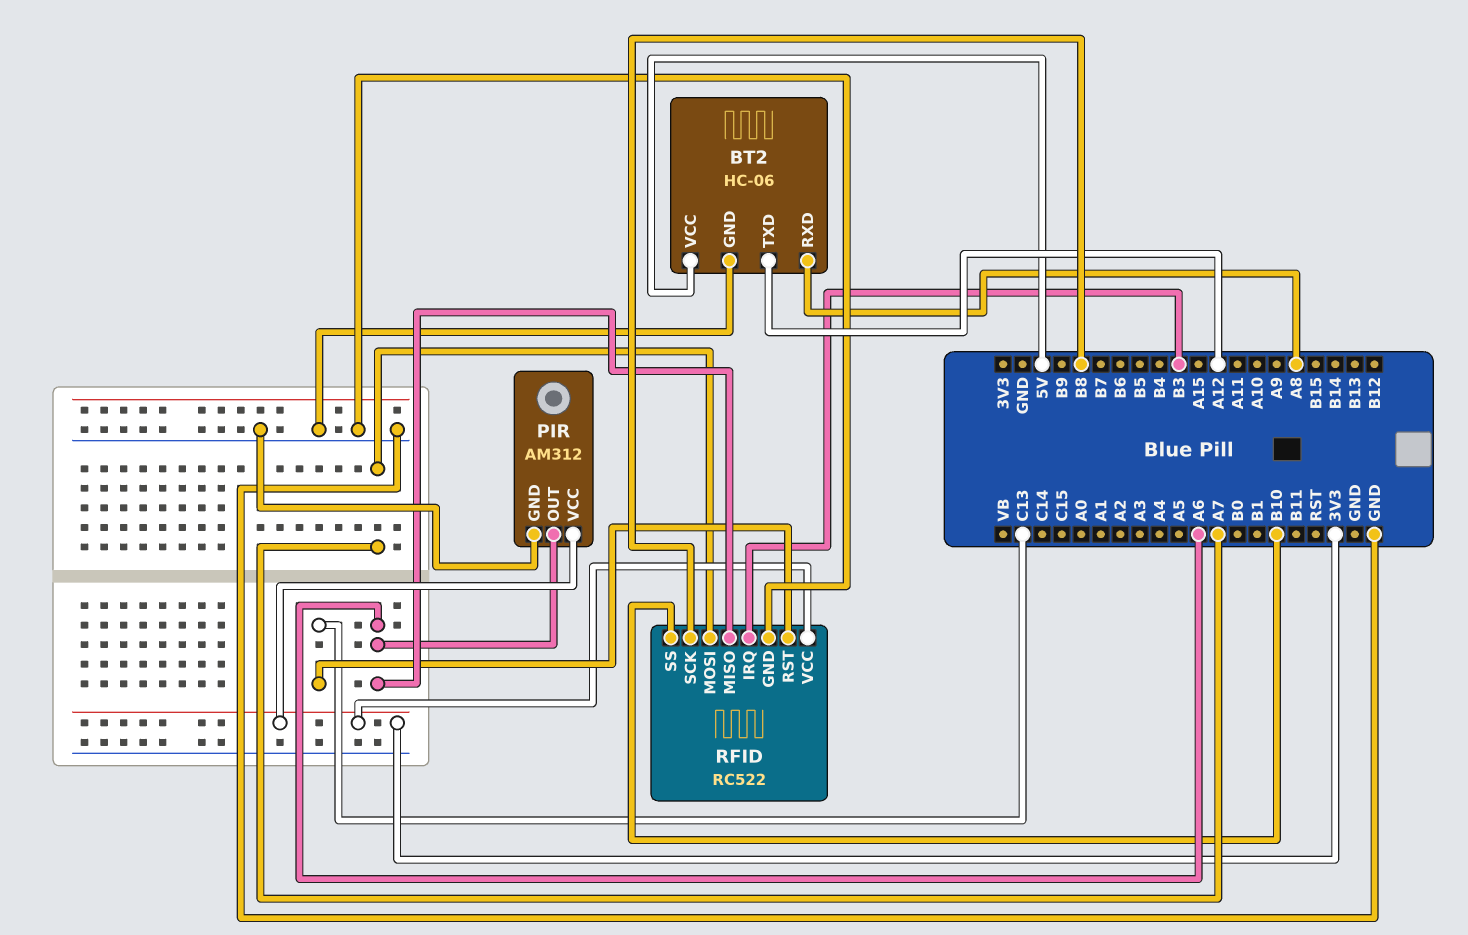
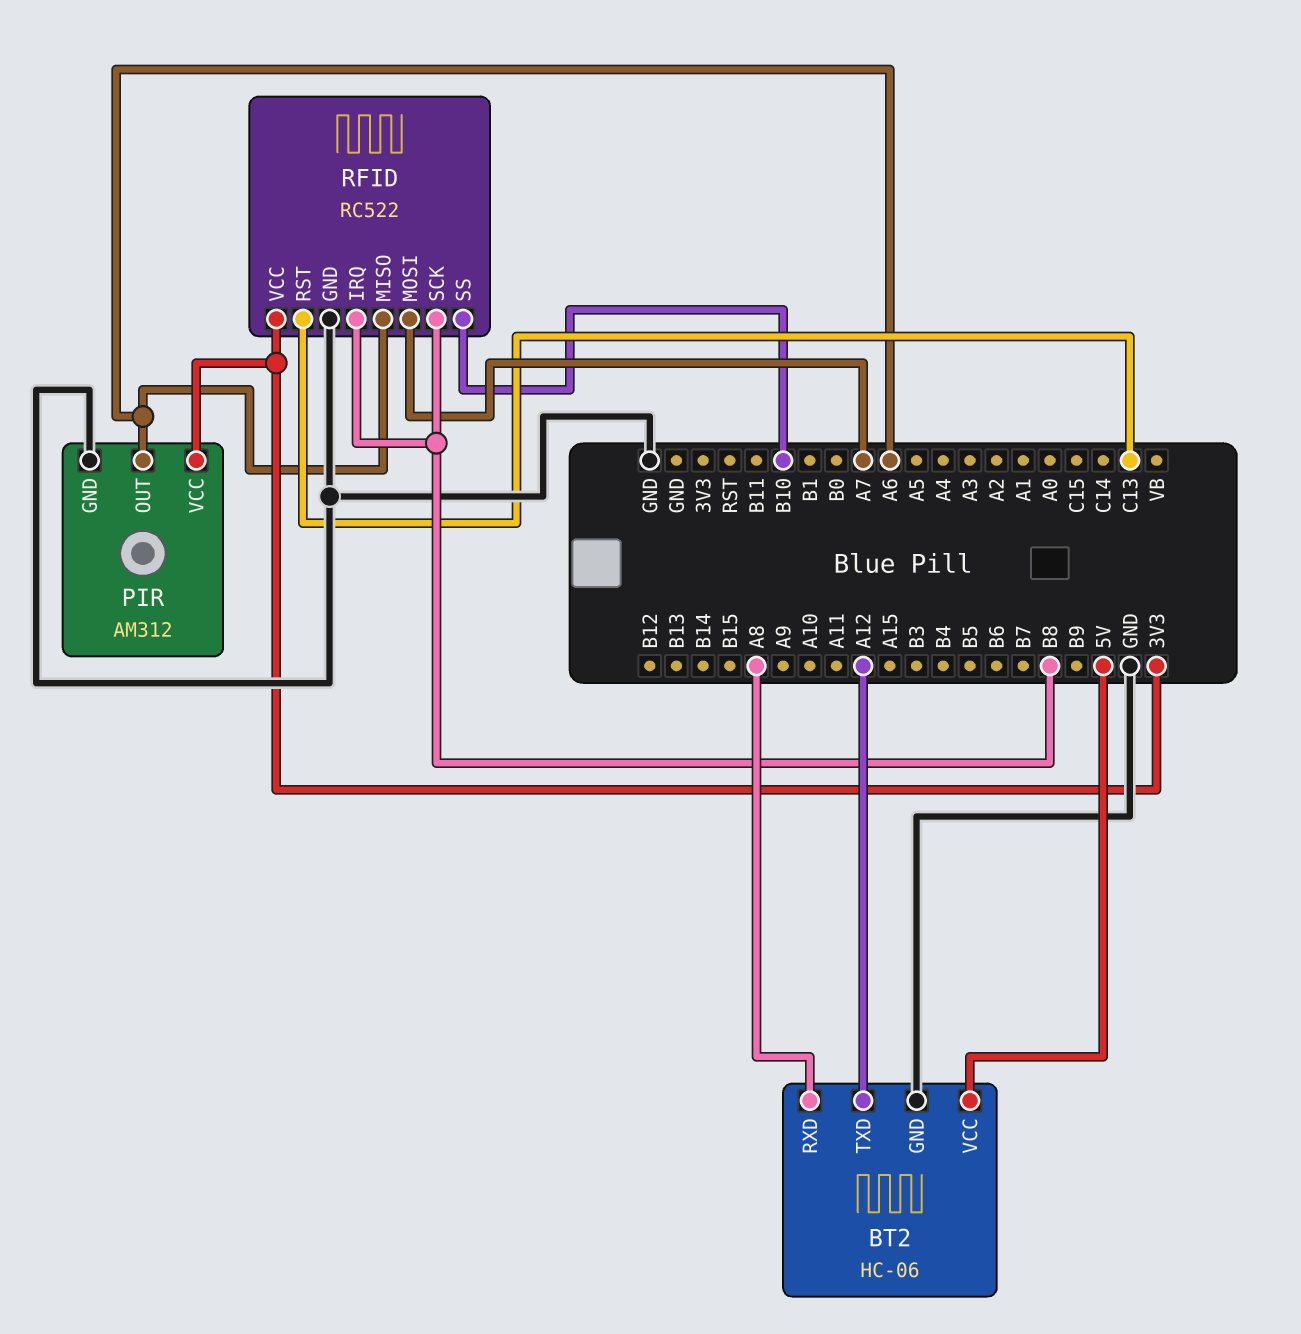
RFID pin IRQ: B3 -> B8

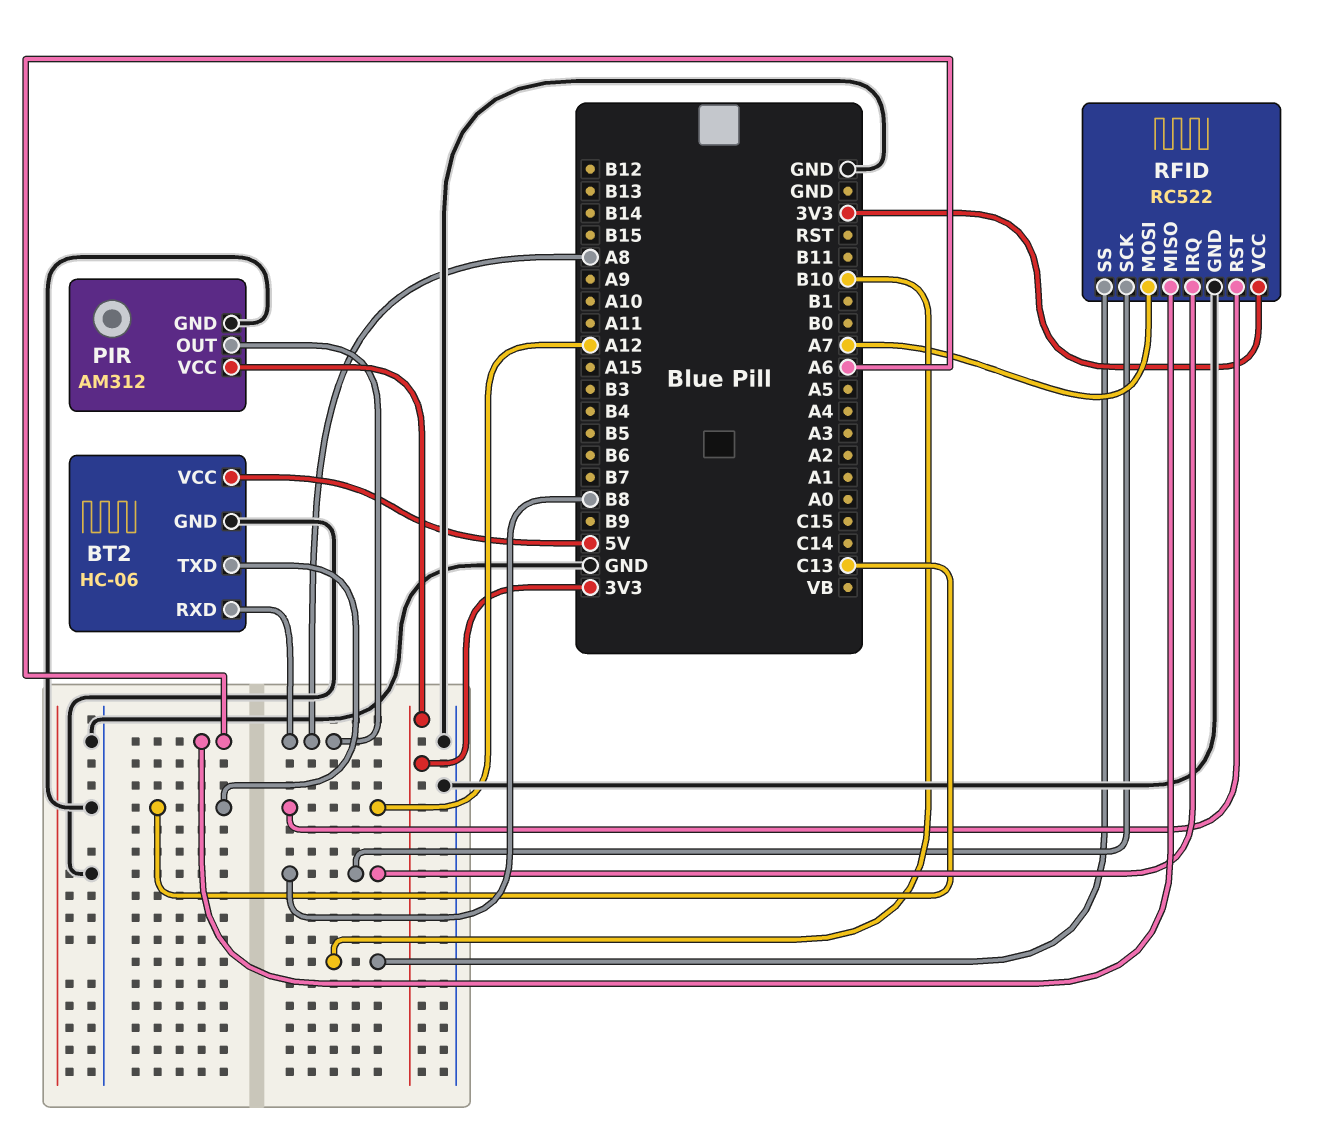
BT2 pin TXD: A12 -> C13
PIR pin OUT: A6 -> A8
RFID pin RST: C13 -> A12

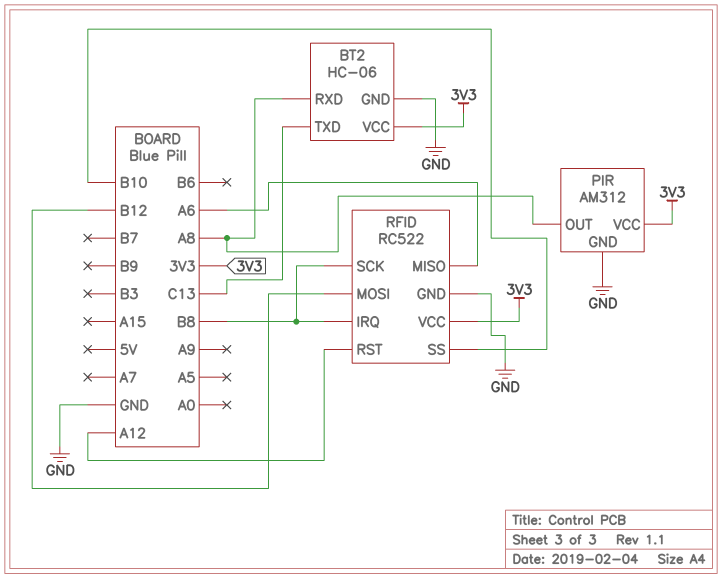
BT2 pin VCC: 5V -> 3V3
RFID pin MOSI: A7 -> B12

